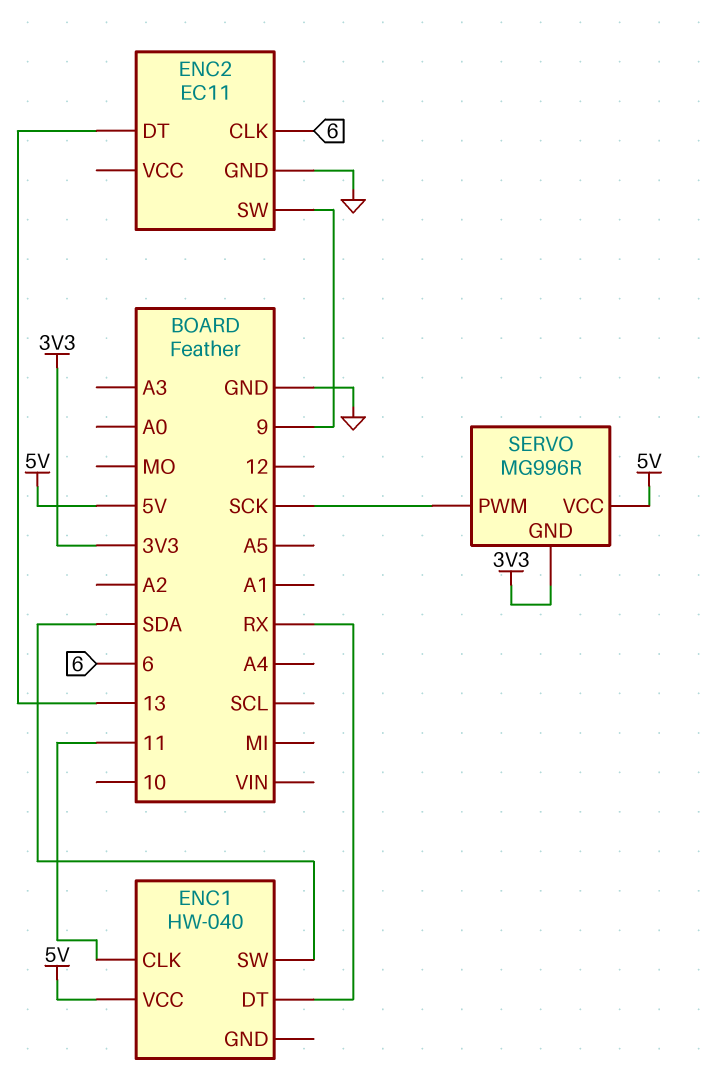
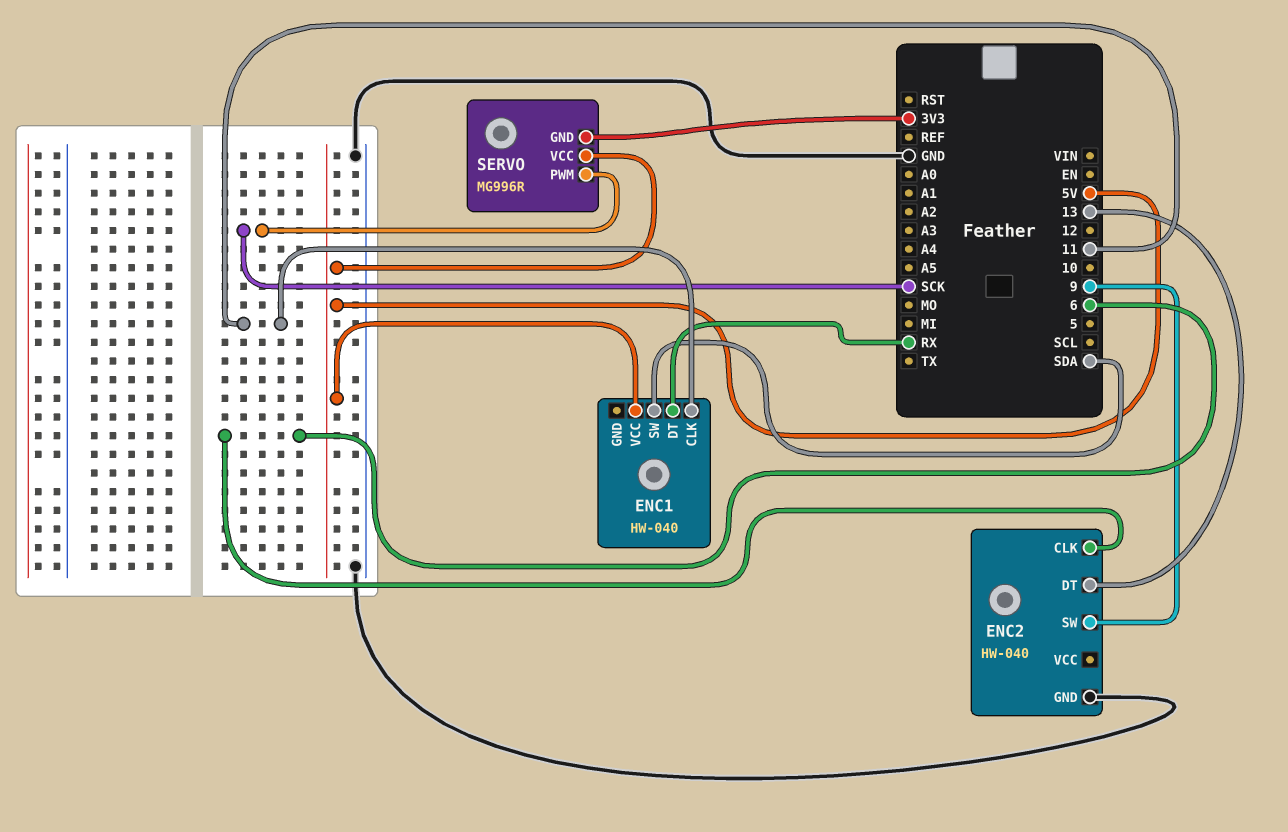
ENC2: EC11 -> HW-040

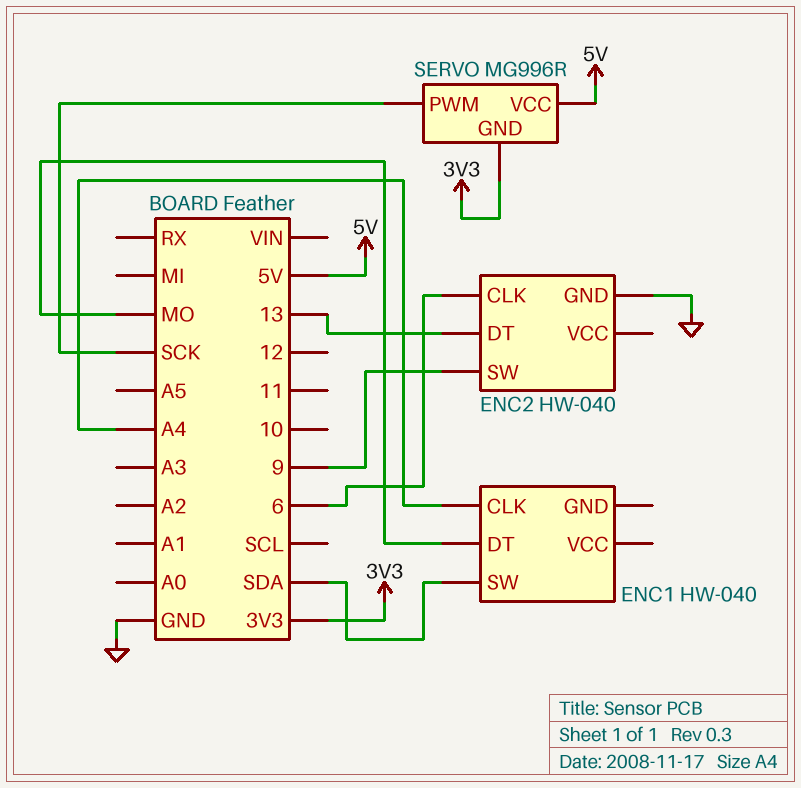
ENC1 pin CLK: 11 -> A4
ENC1 pin DT: RX -> MO
ENC1 pin VCC: 5V -> none

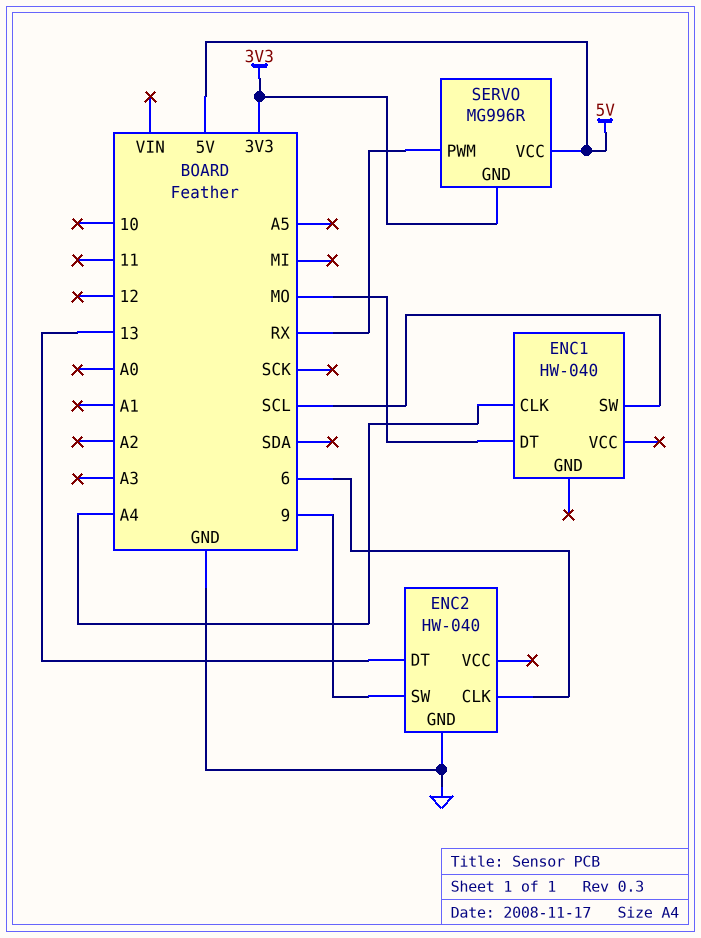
ENC1 pin SW: SDA -> SCL
SERVO pin PWM: SCK -> RX

